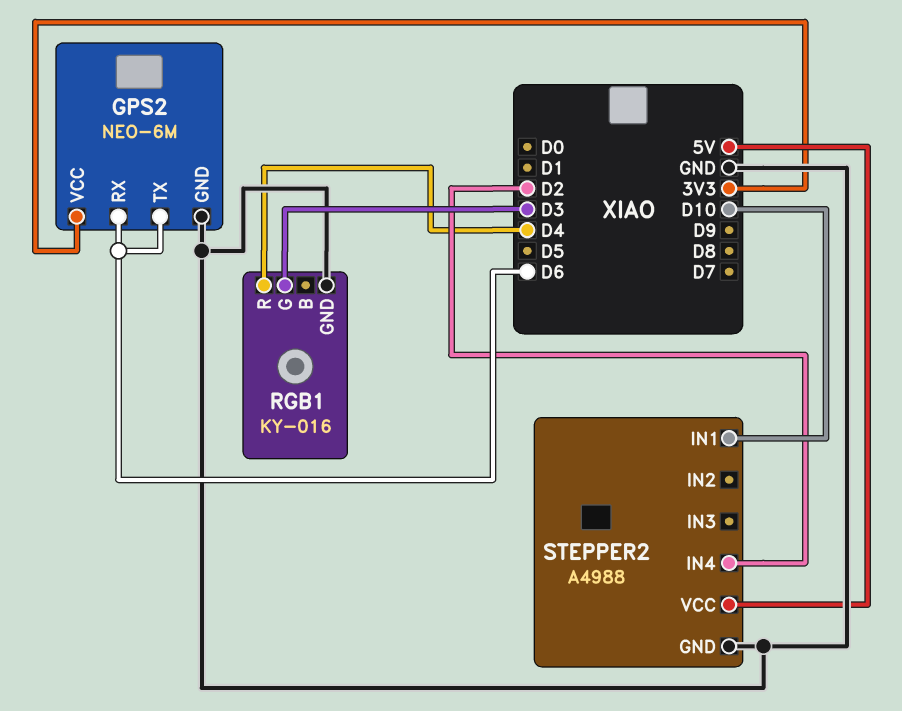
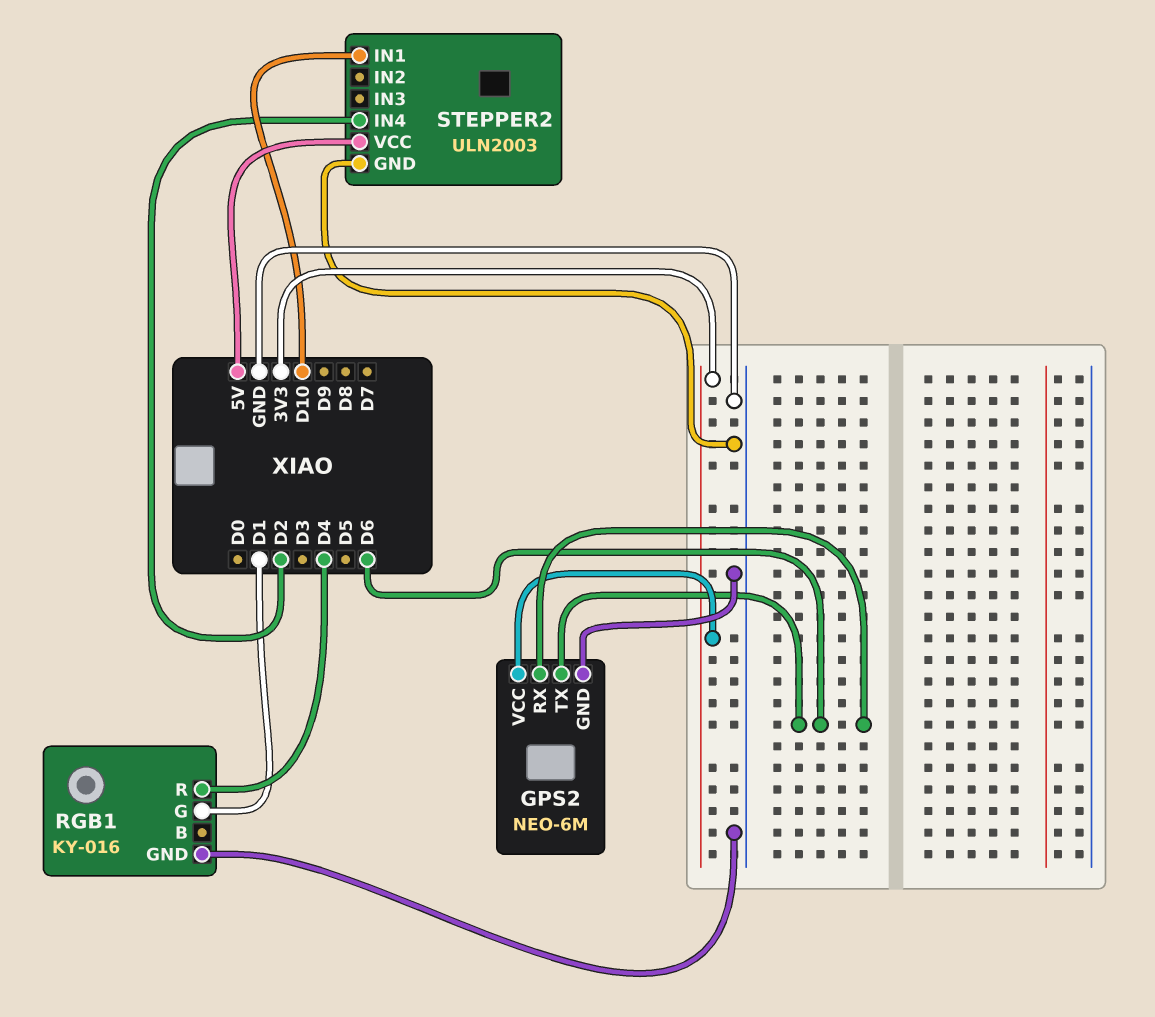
RGB1 pin G: D3 -> D1
STEPPER2: A4988 -> ULN2003

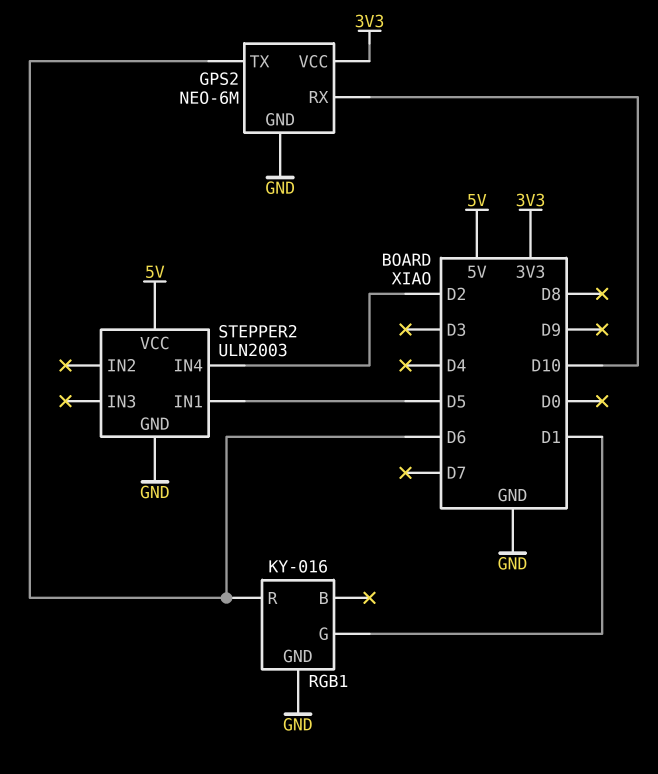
GPS2 pin RX: D6 -> D10
RGB1 pin R: D4 -> D6
STEPPER2 pin IN1: D10 -> D5

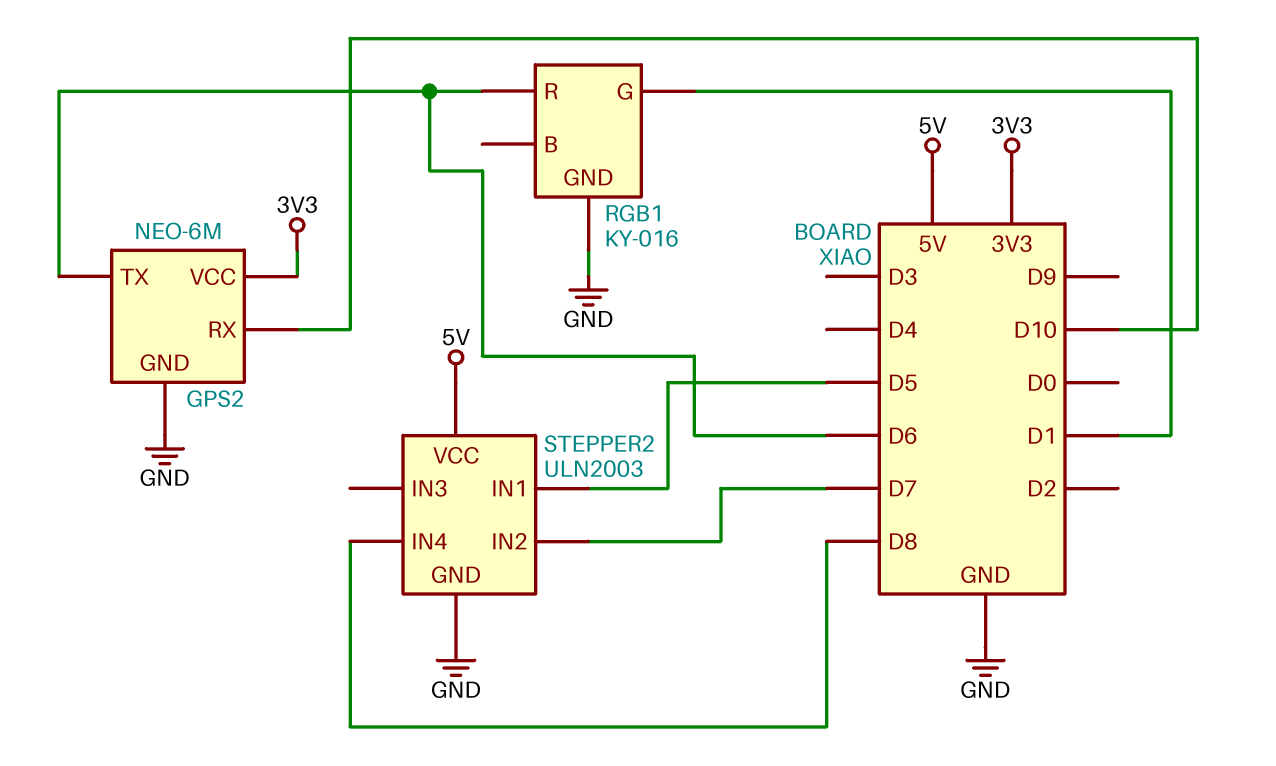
STEPPER2 pin IN2: none -> D7
STEPPER2 pin IN4: D2 -> D8

